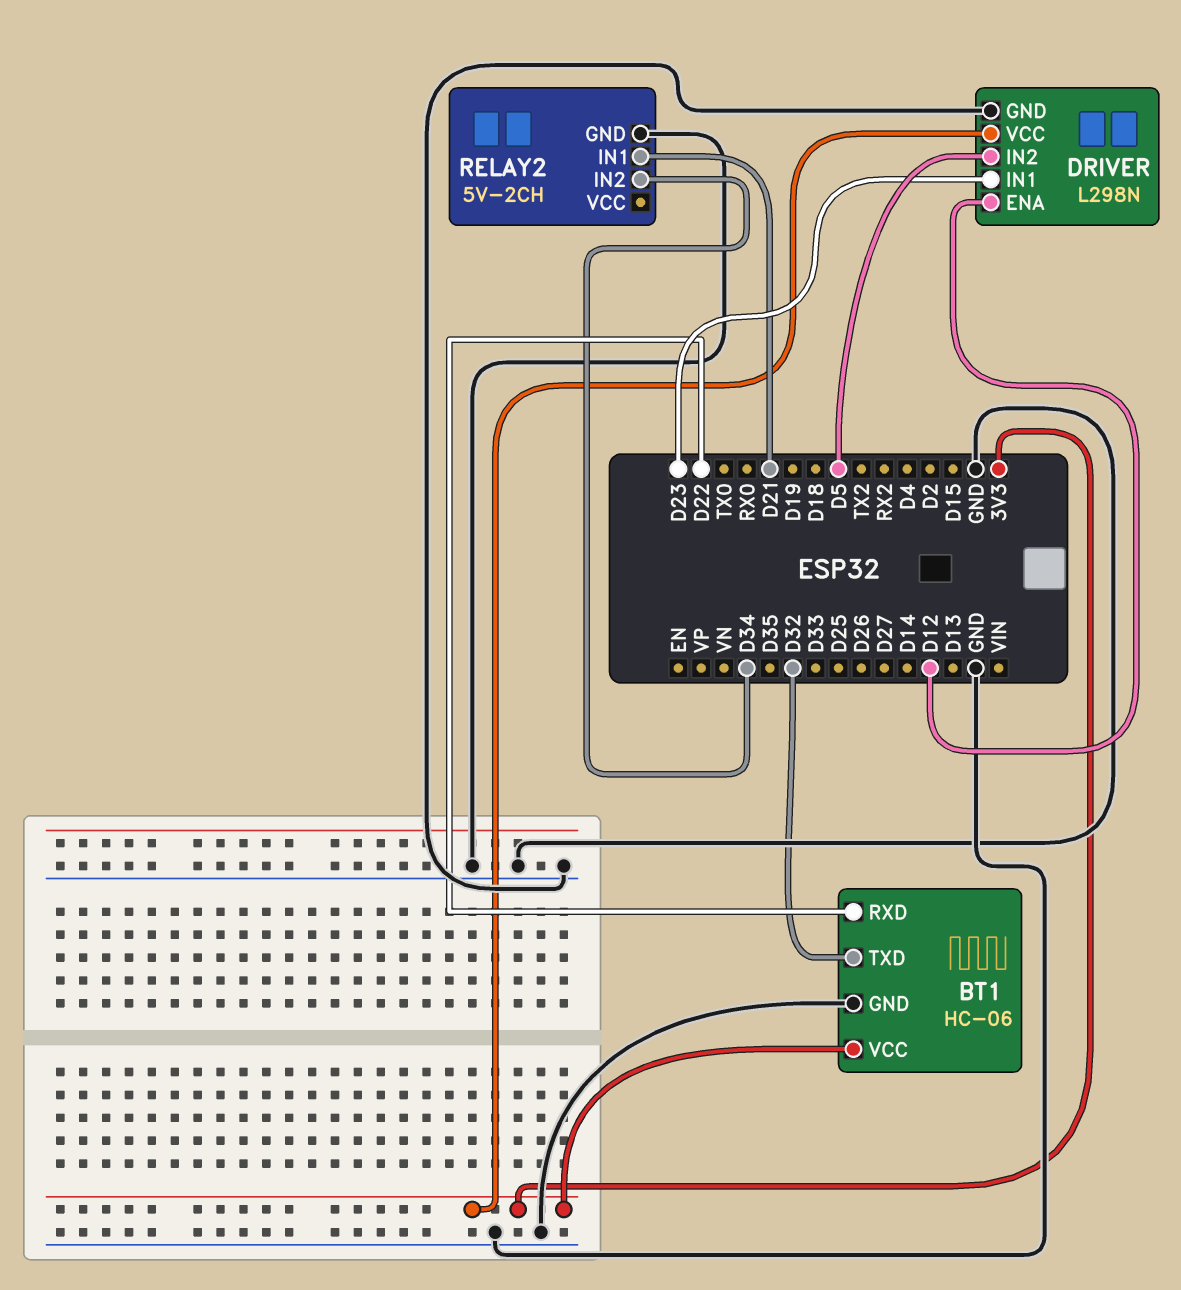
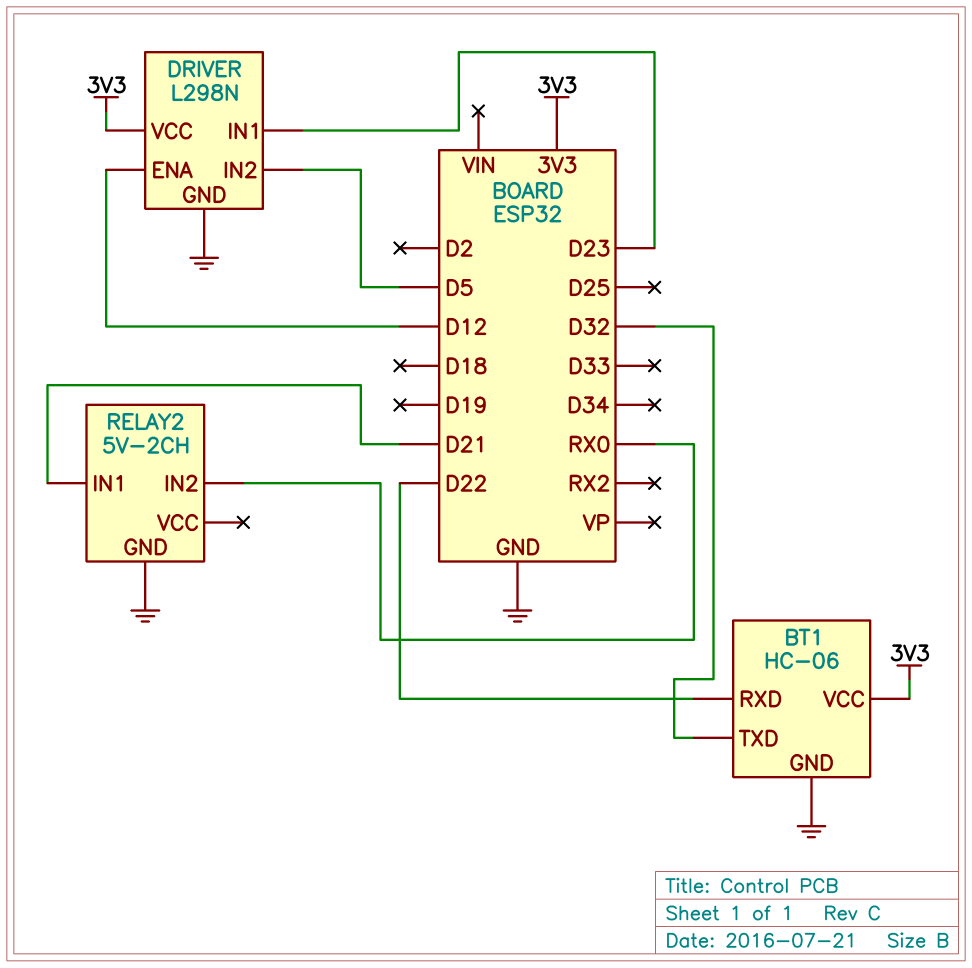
RELAY2 pin IN2: D34 -> RX0

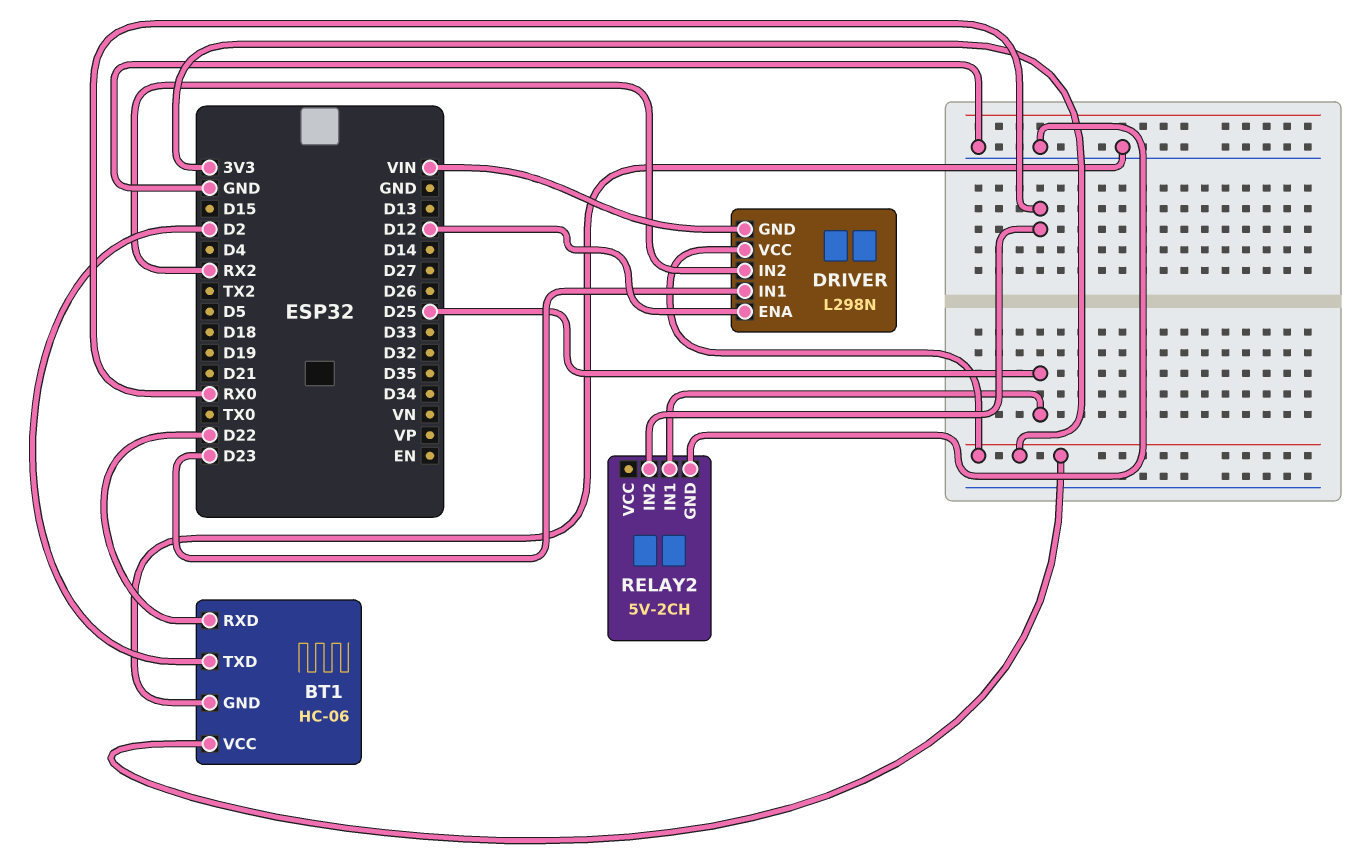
BT1 pin TXD: D32 -> D2
DRIVER pin GND: GND -> VIN
DRIVER pin IN2: D5 -> RX2
RELAY2 pin IN1: D21 -> D25

